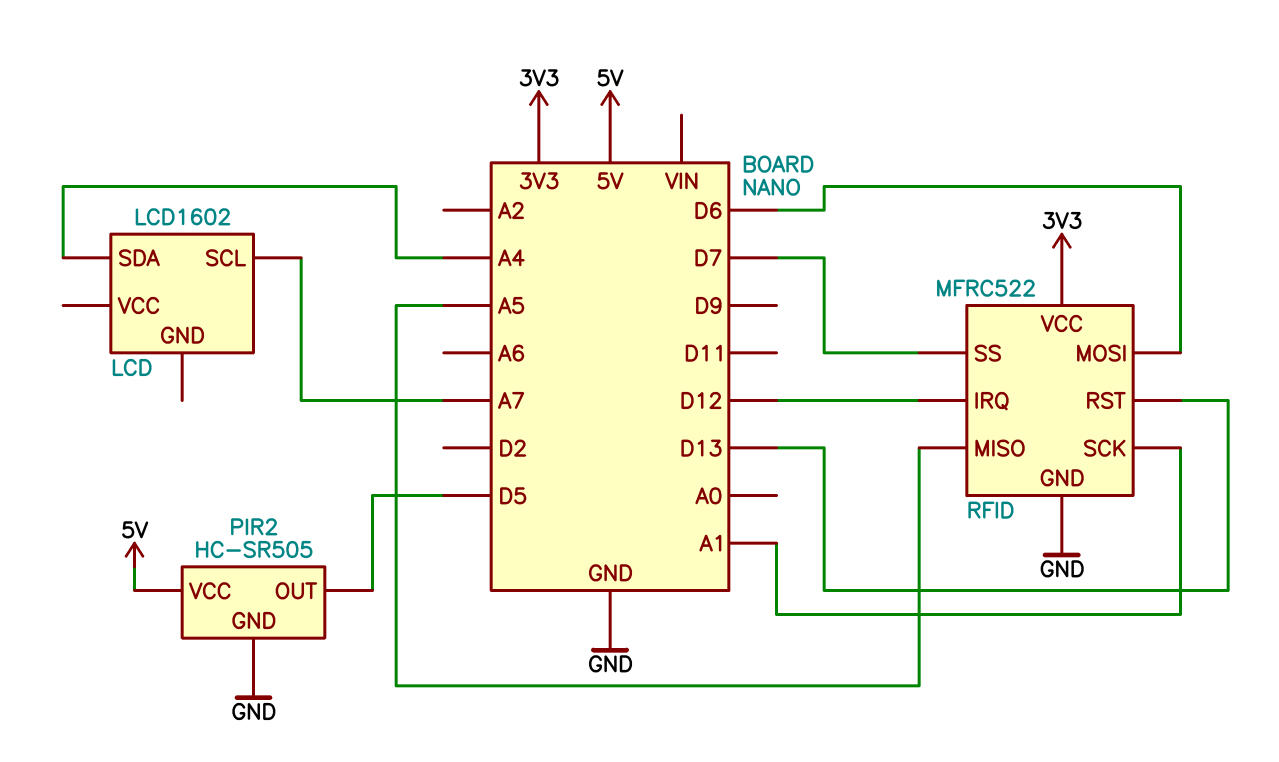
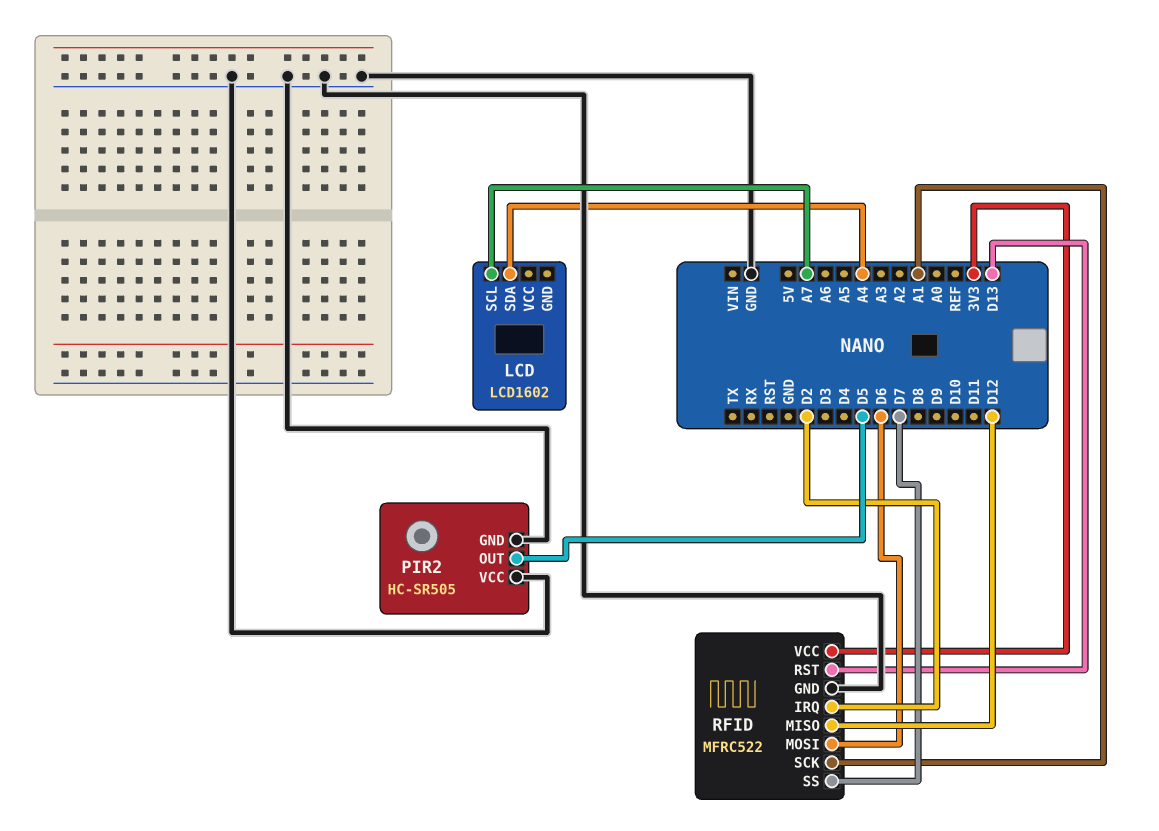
PIR2 pin VCC: 5V -> GND
RFID pin IRQ: D12 -> D2
RFID pin MISO: A5 -> D12

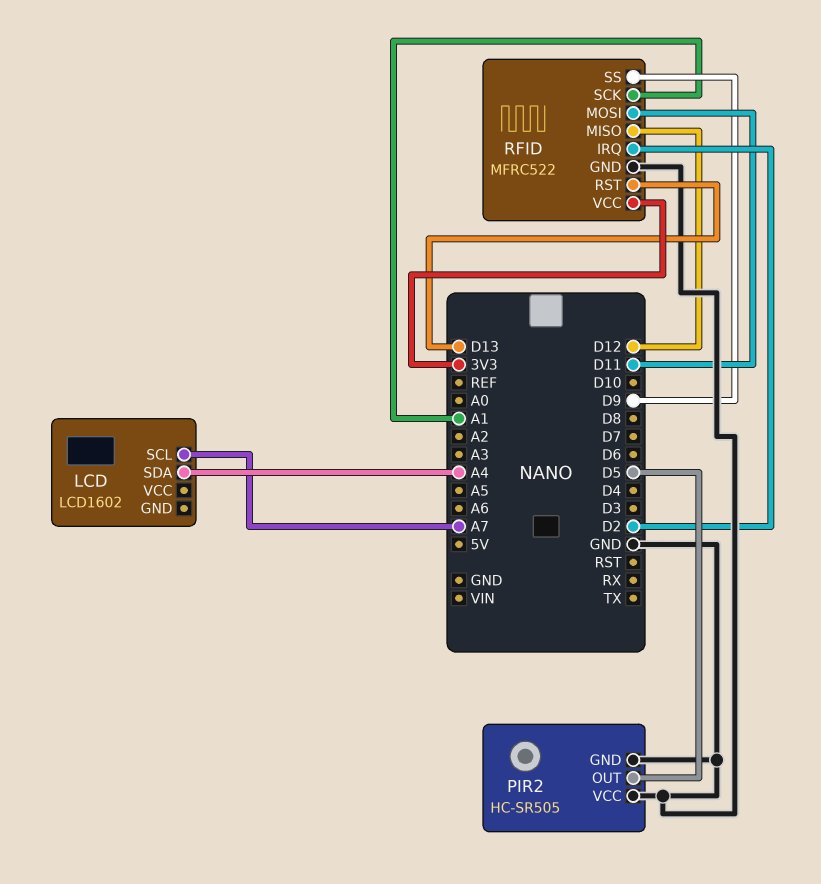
RFID pin MOSI: D6 -> D11
RFID pin SS: D7 -> D9

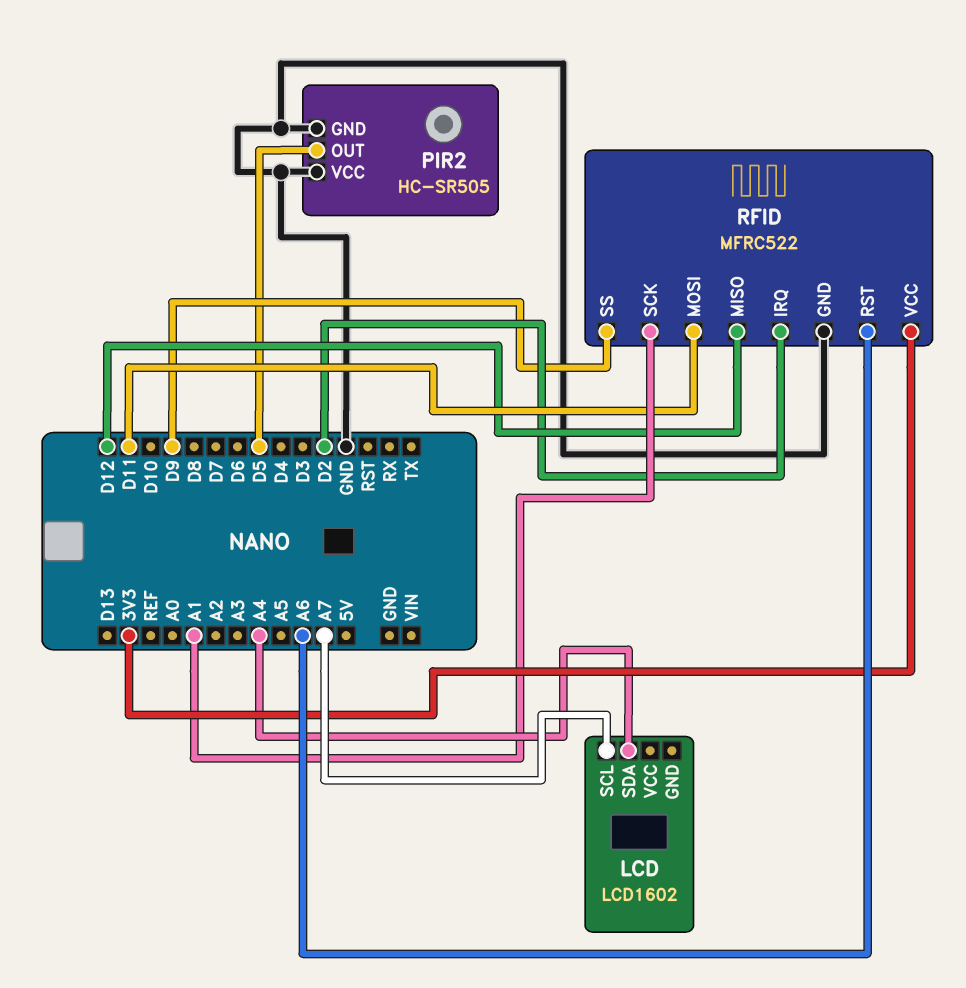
RFID pin RST: D13 -> A6

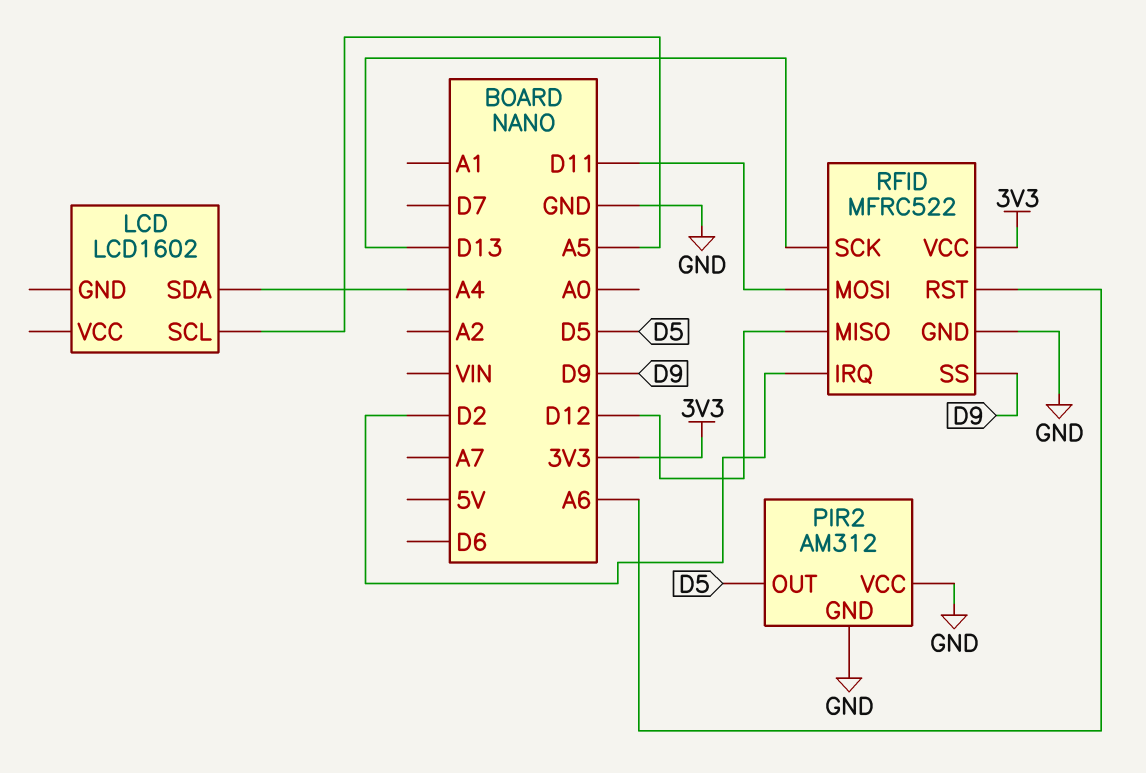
LCD pin SCL: A7 -> A5
PIR2: HC-SR505 -> AM312
RFID pin SCK: A1 -> D13

